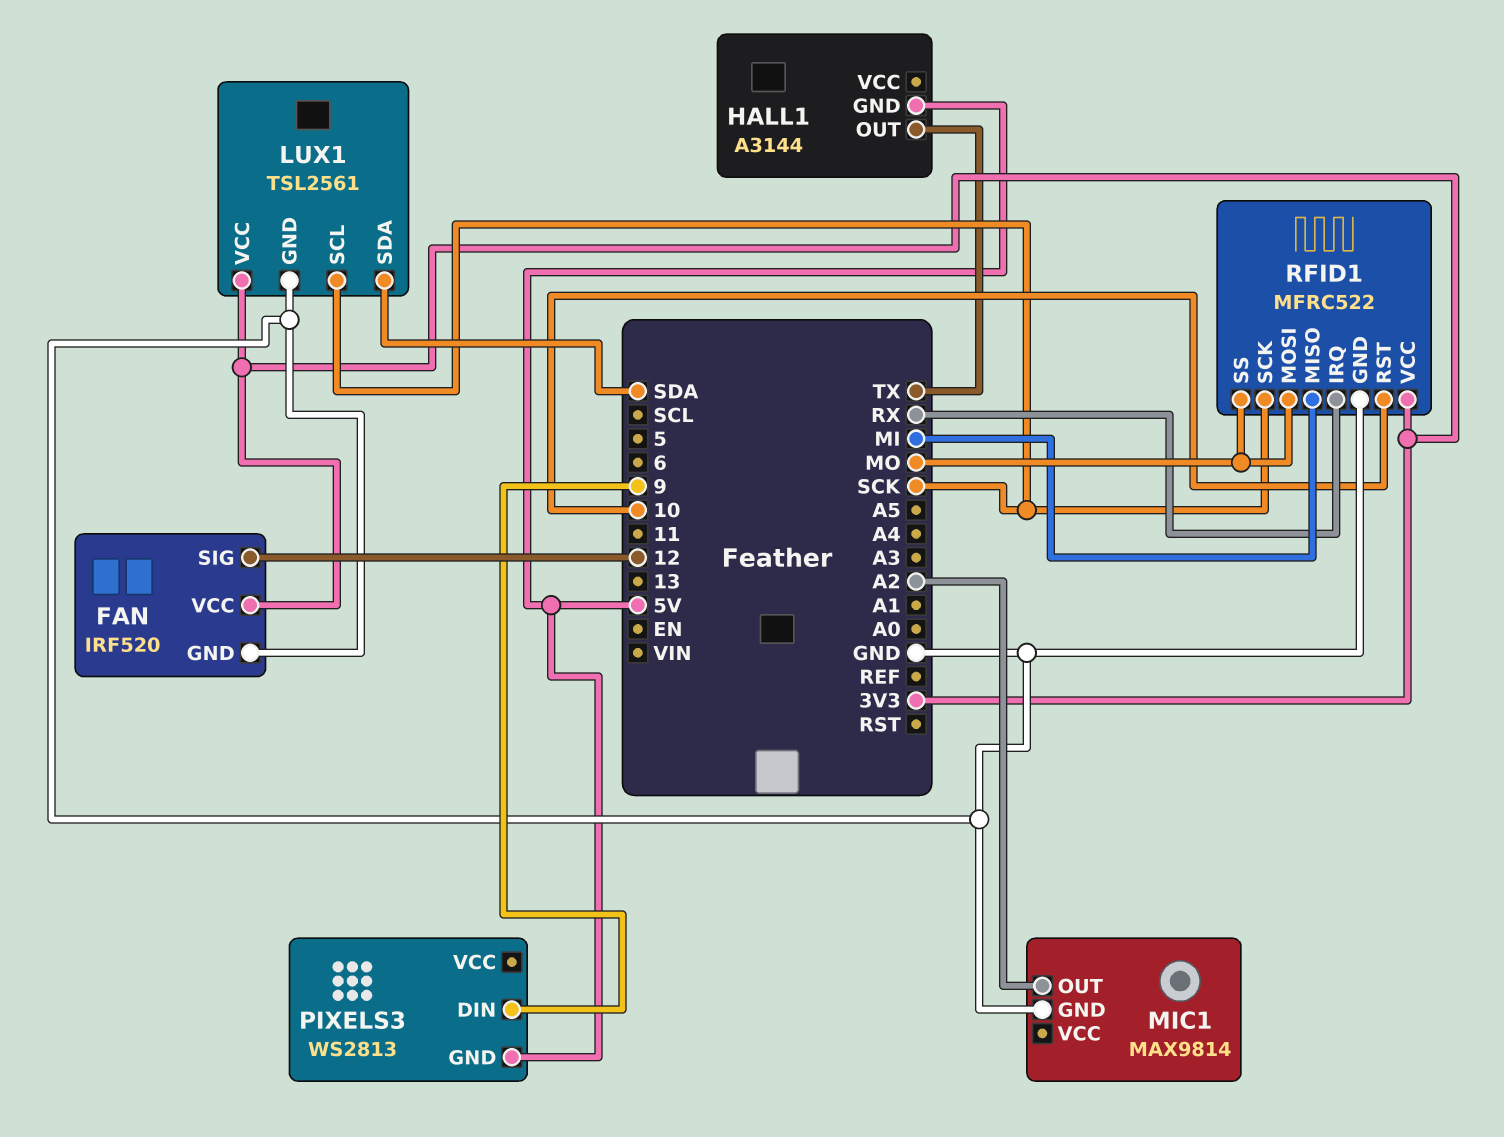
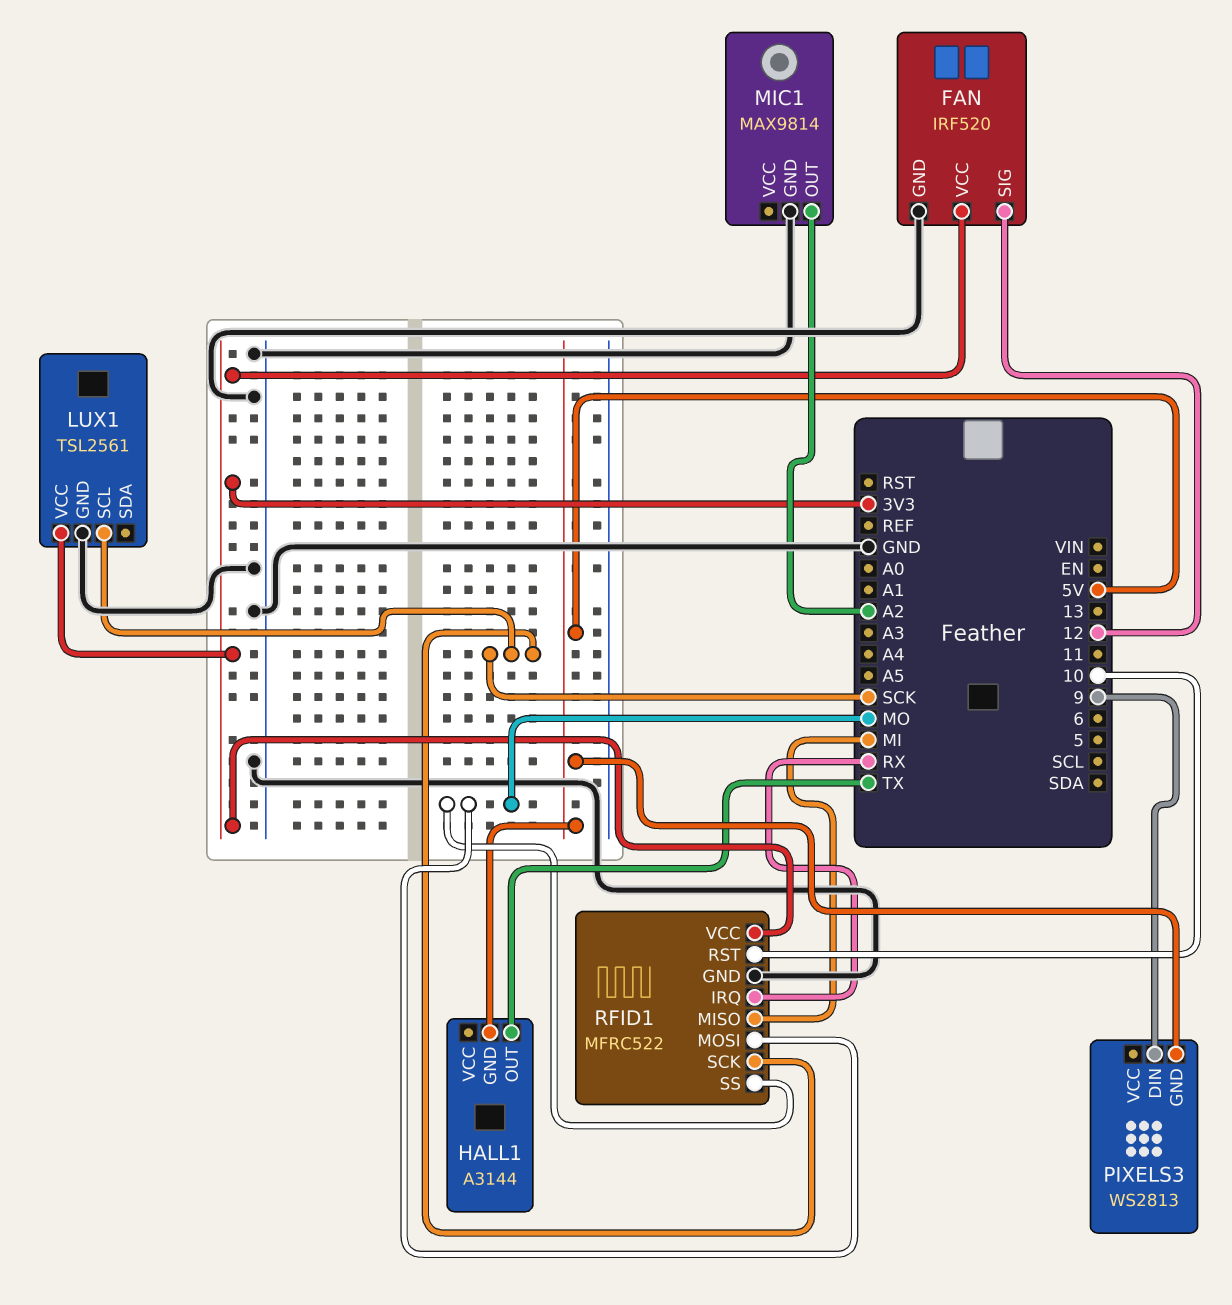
LUX1 pin SDA: SDA -> none

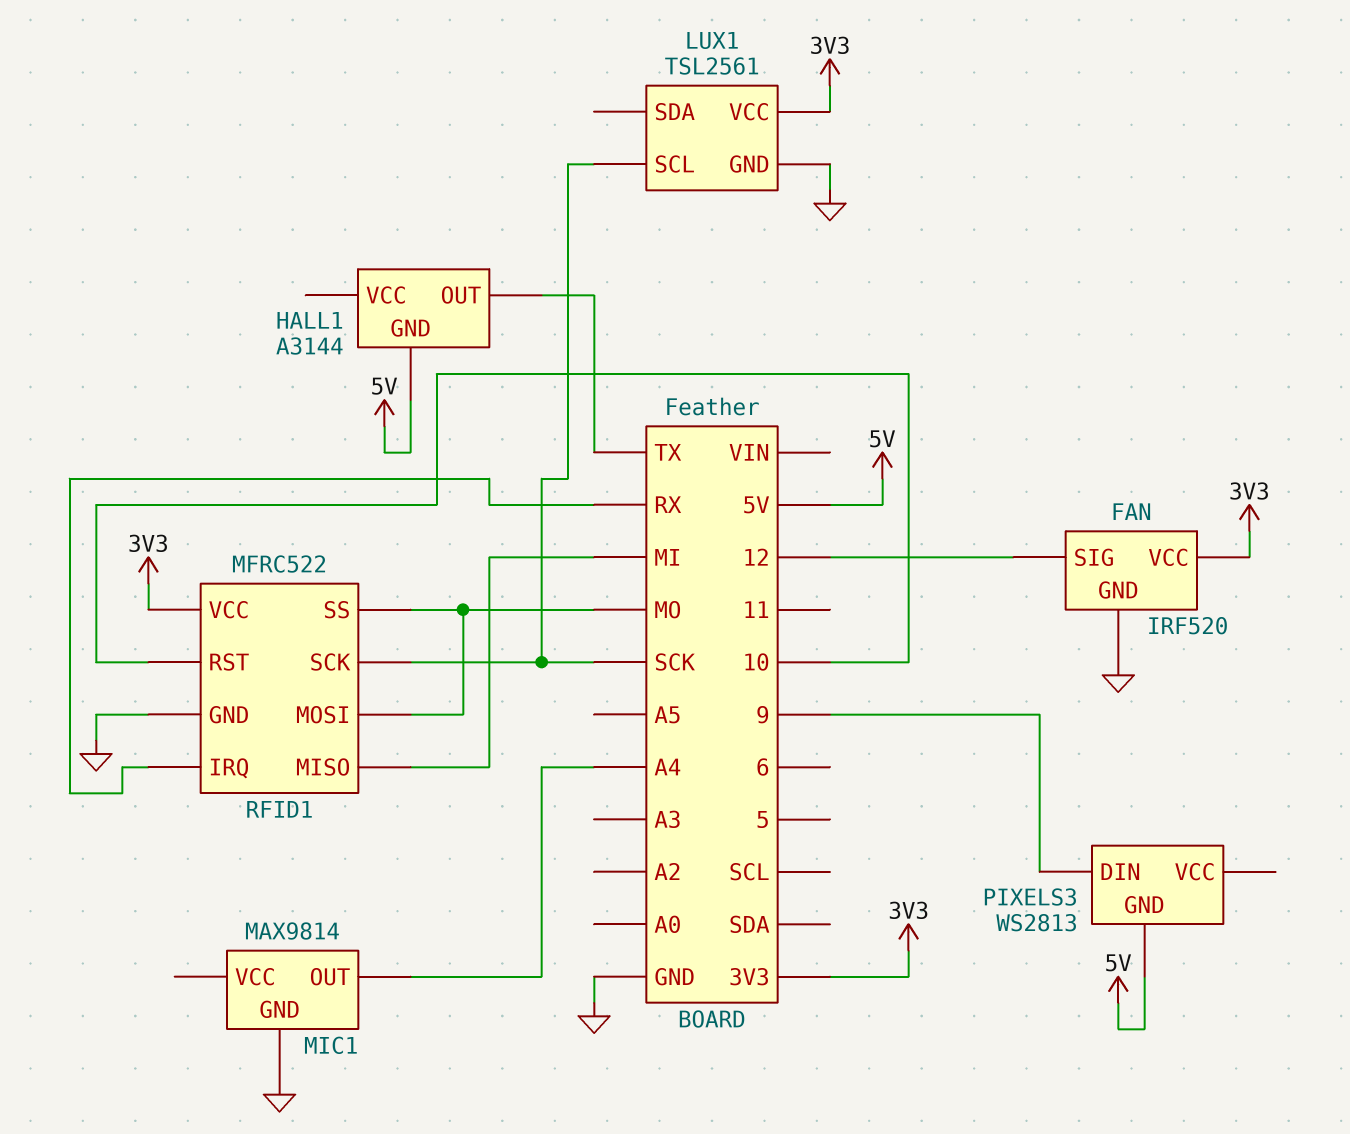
MIC1 pin OUT: A2 -> A4

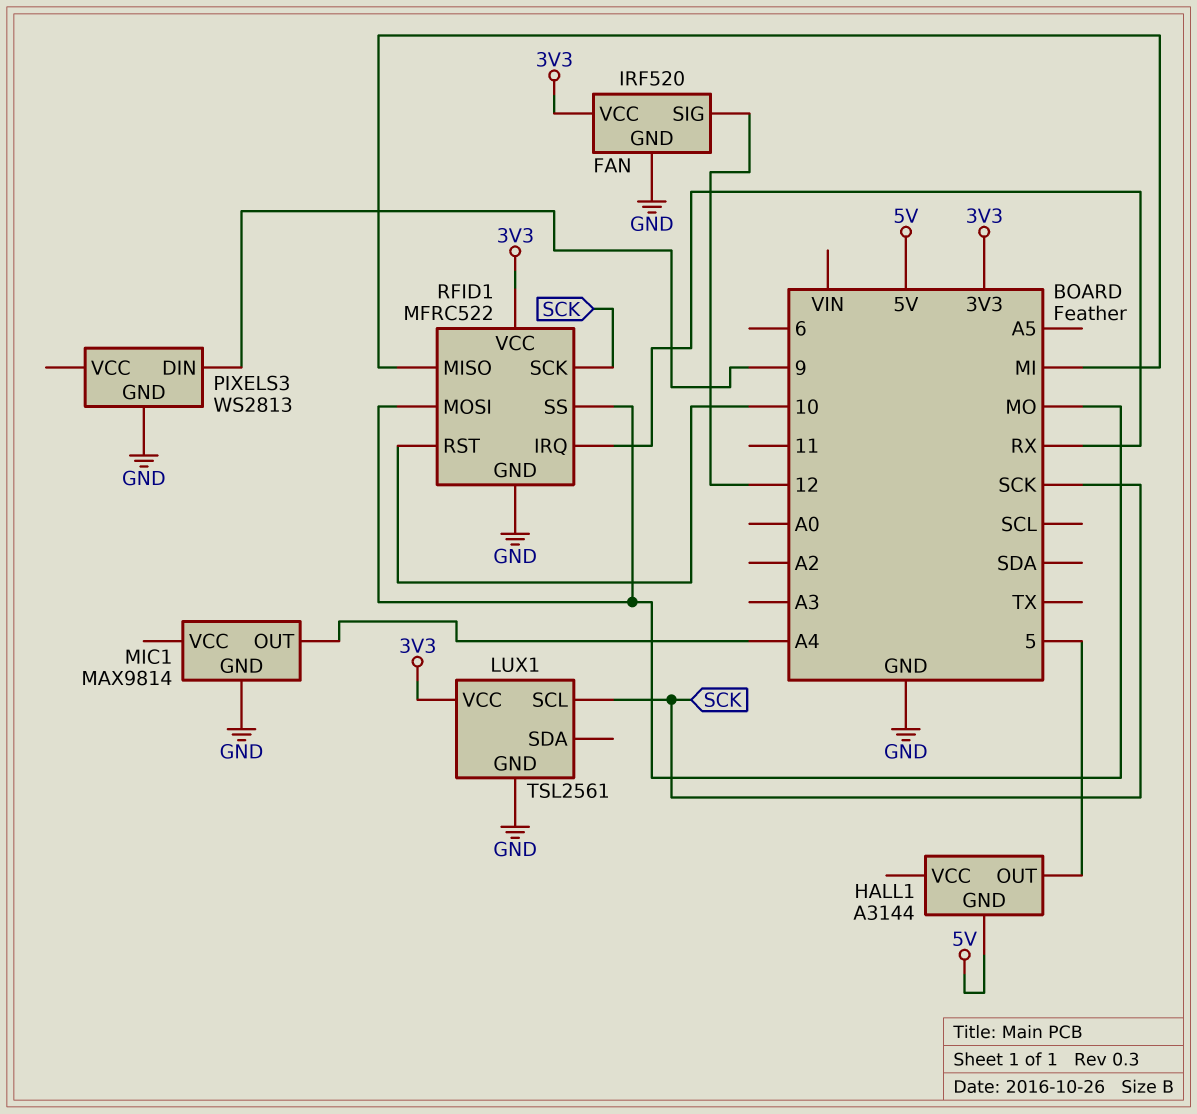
HALL1 pin OUT: TX -> 5
PIXELS3 pin GND: 5V -> GND

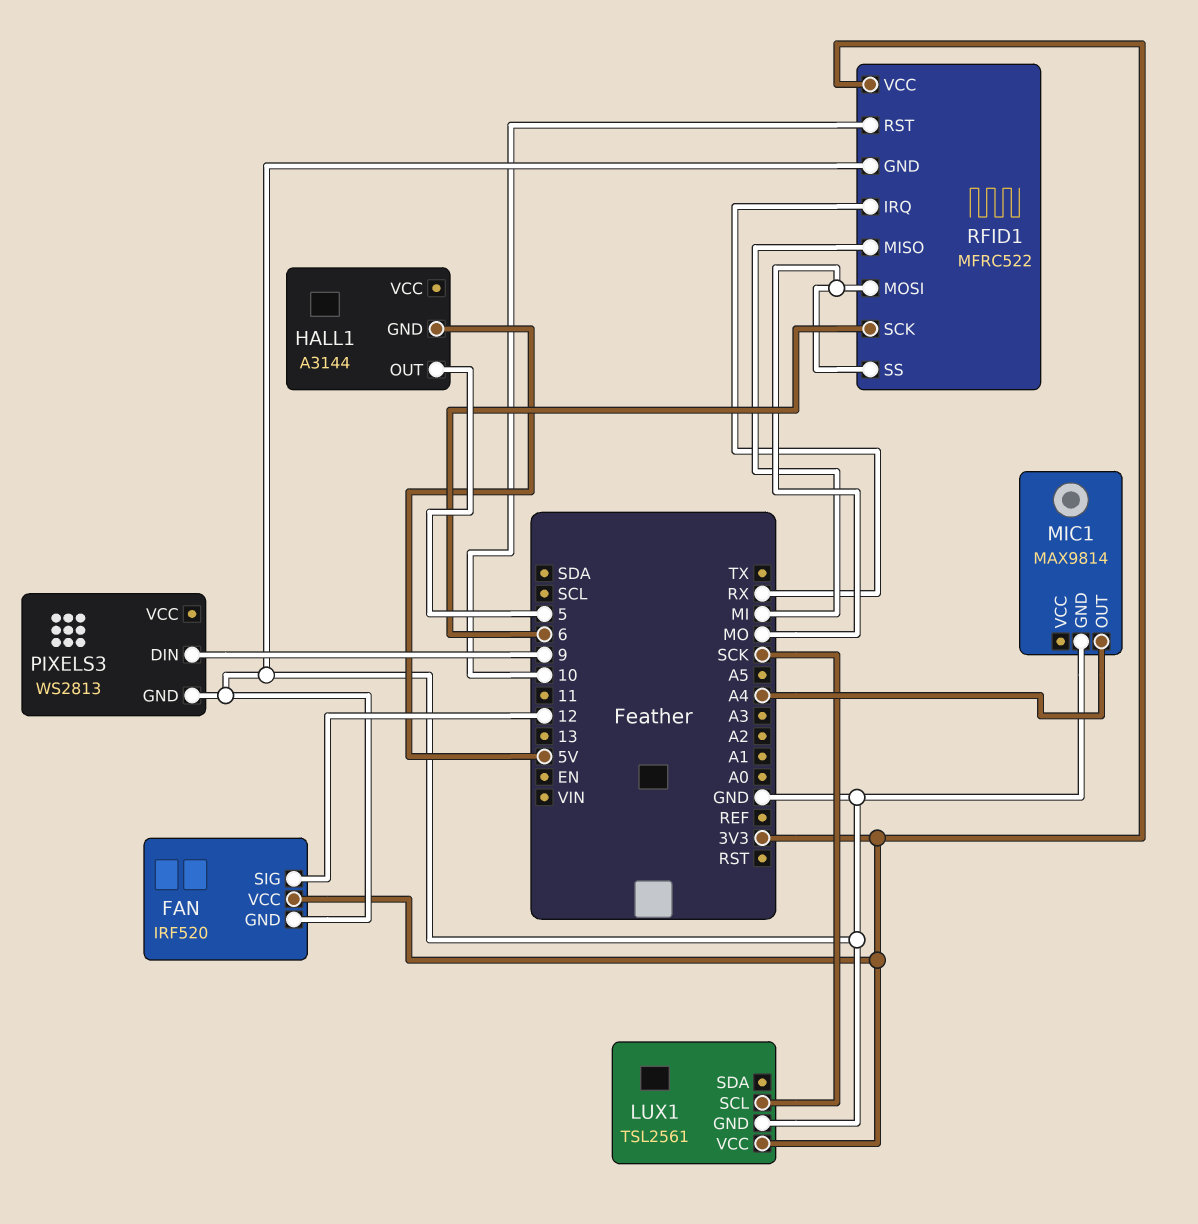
RFID1 pin SCK: SCK -> 6

